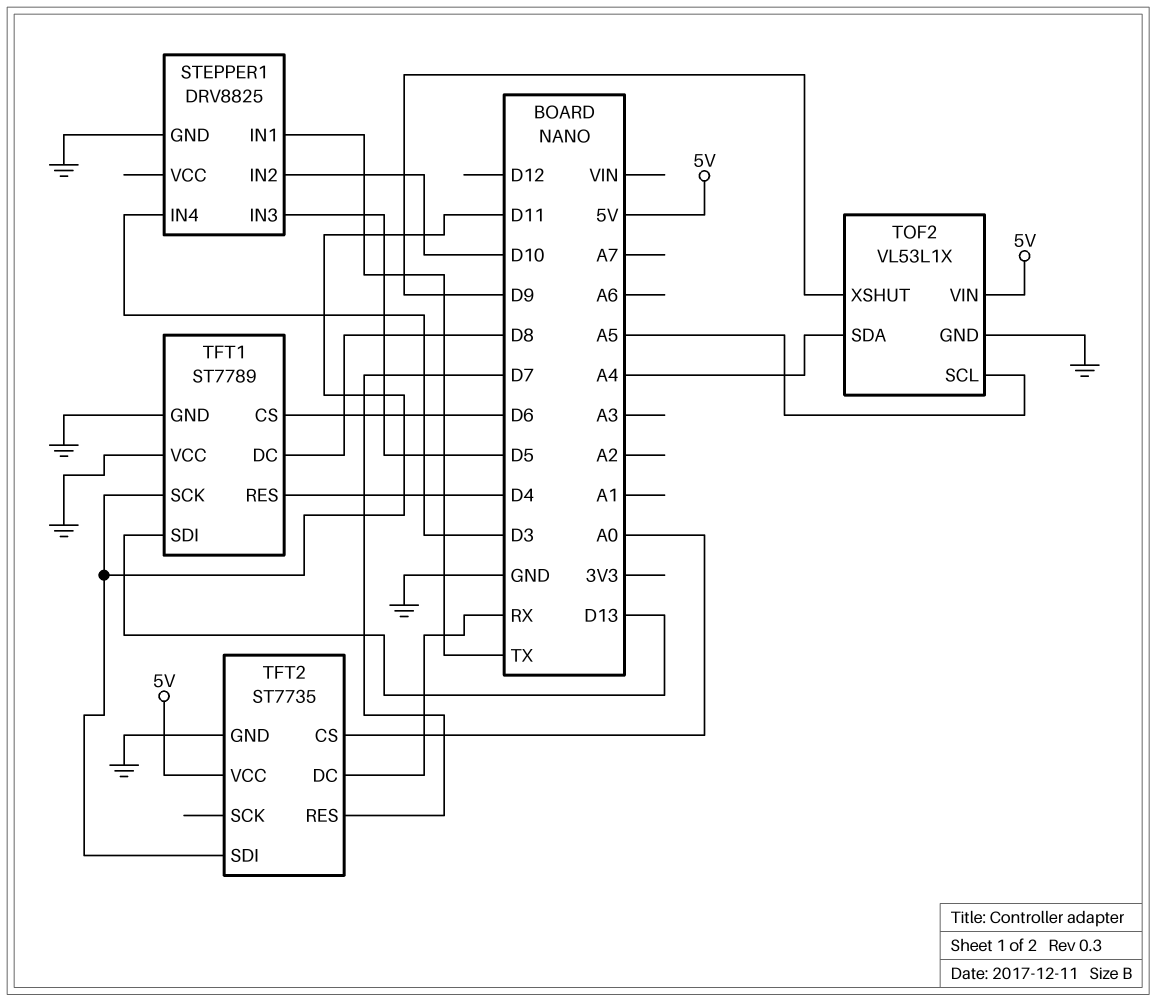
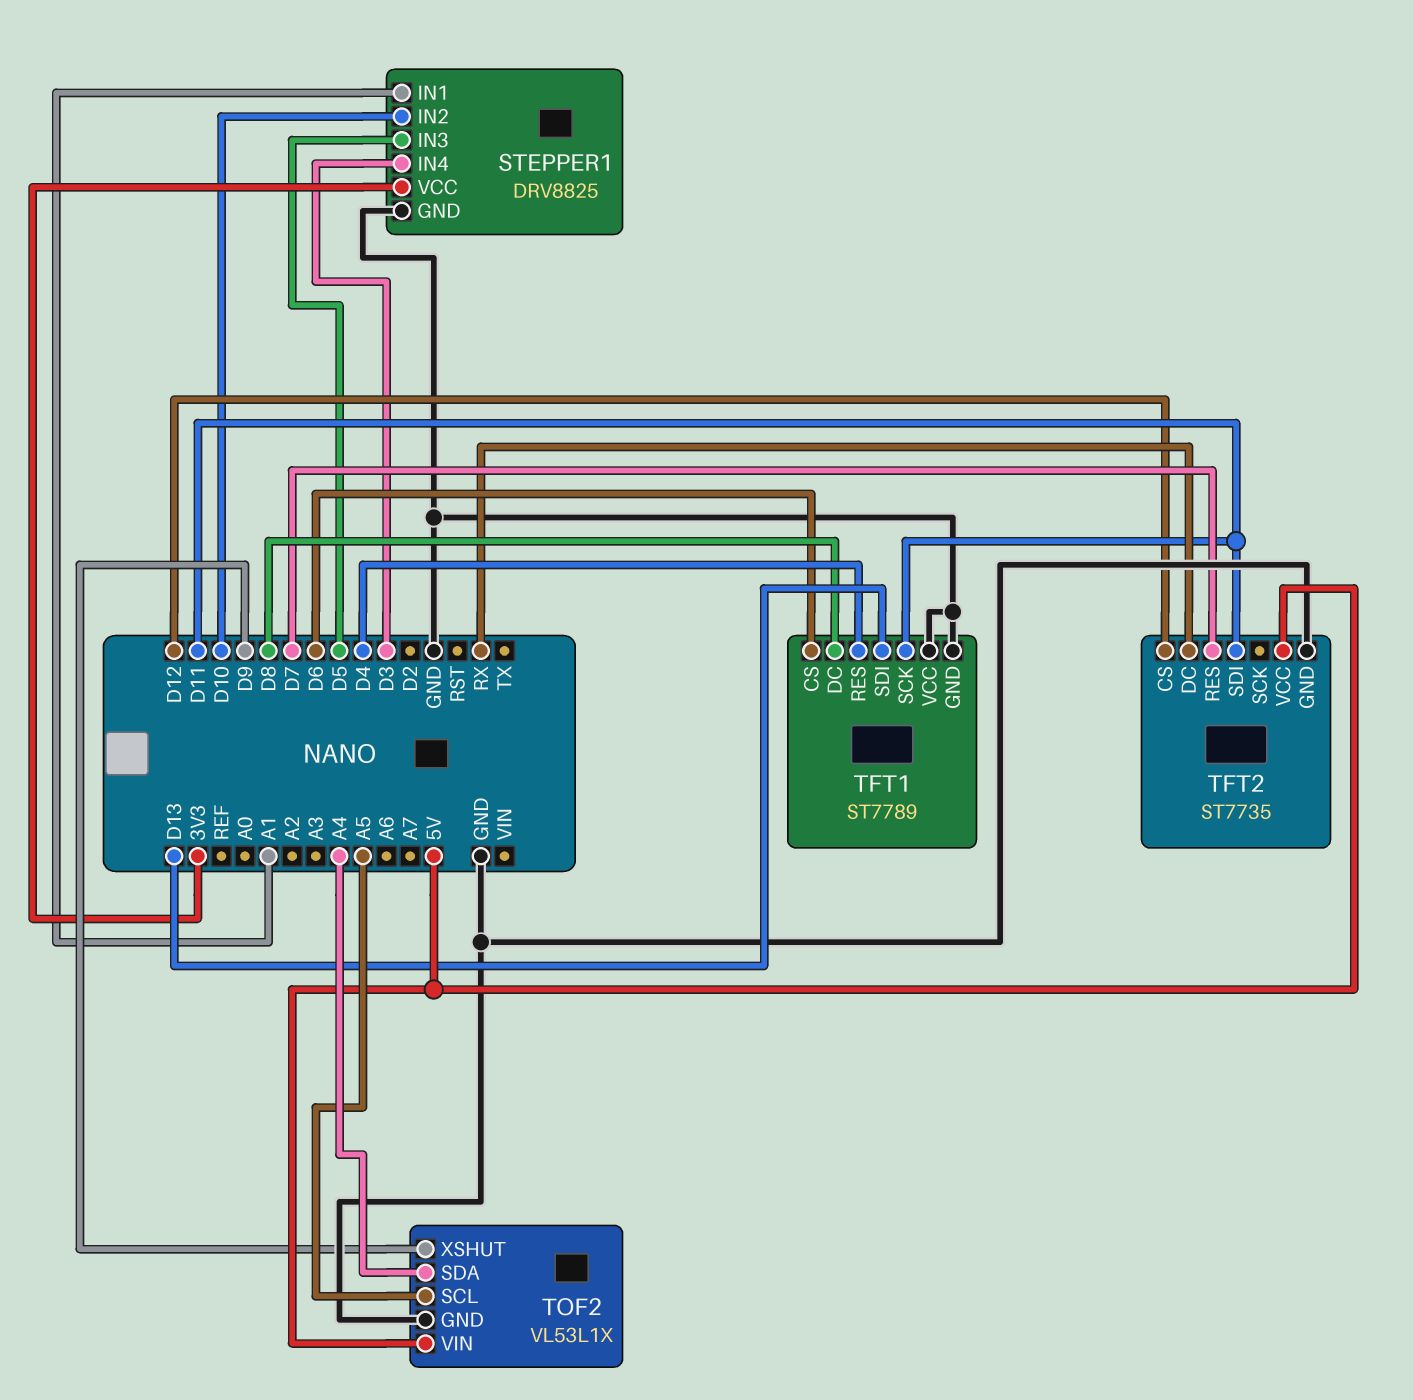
STEPPER1 pin IN1: TX -> A1
STEPPER1 pin VCC: none -> 3V3
TFT2 pin CS: A0 -> D12

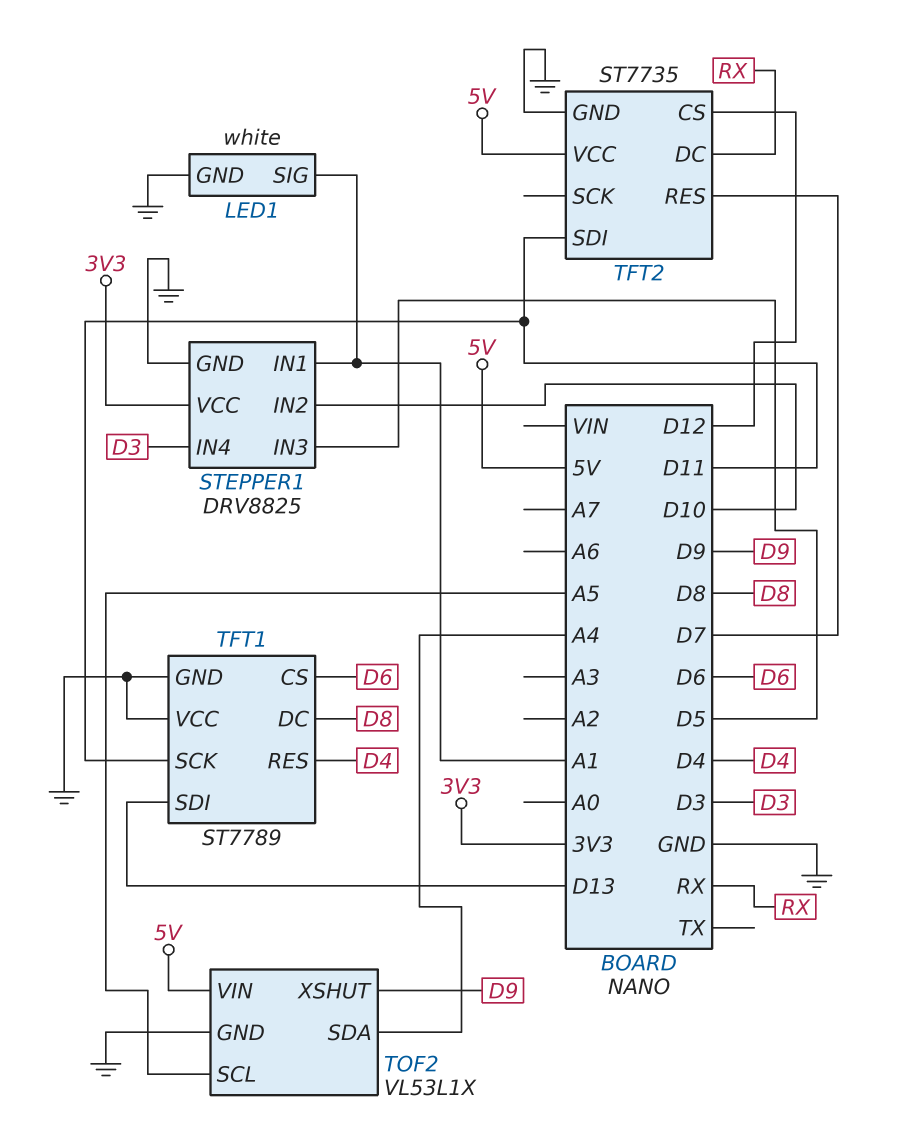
LED1: none -> white
LED1 pin GND: none -> GND
LED1 pin SIG: none -> A1

